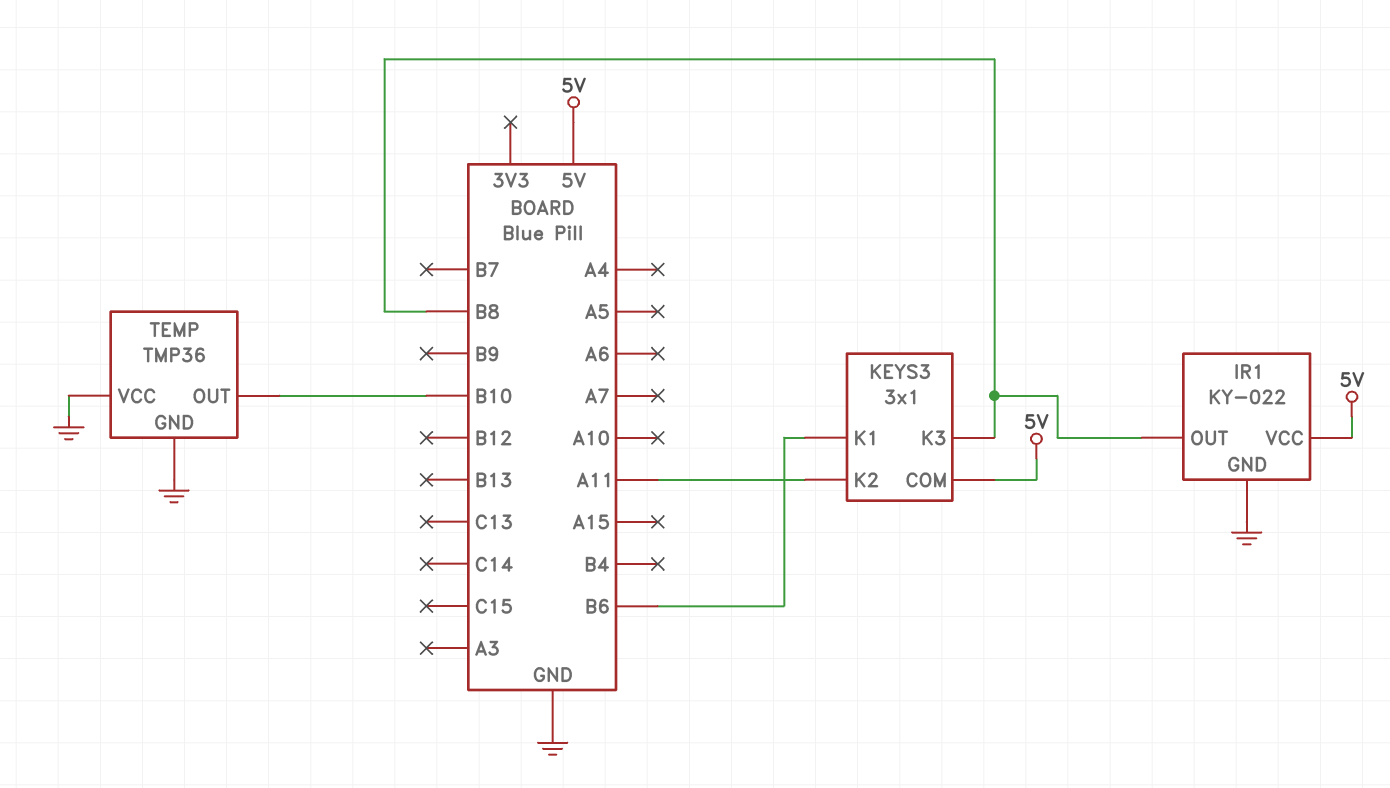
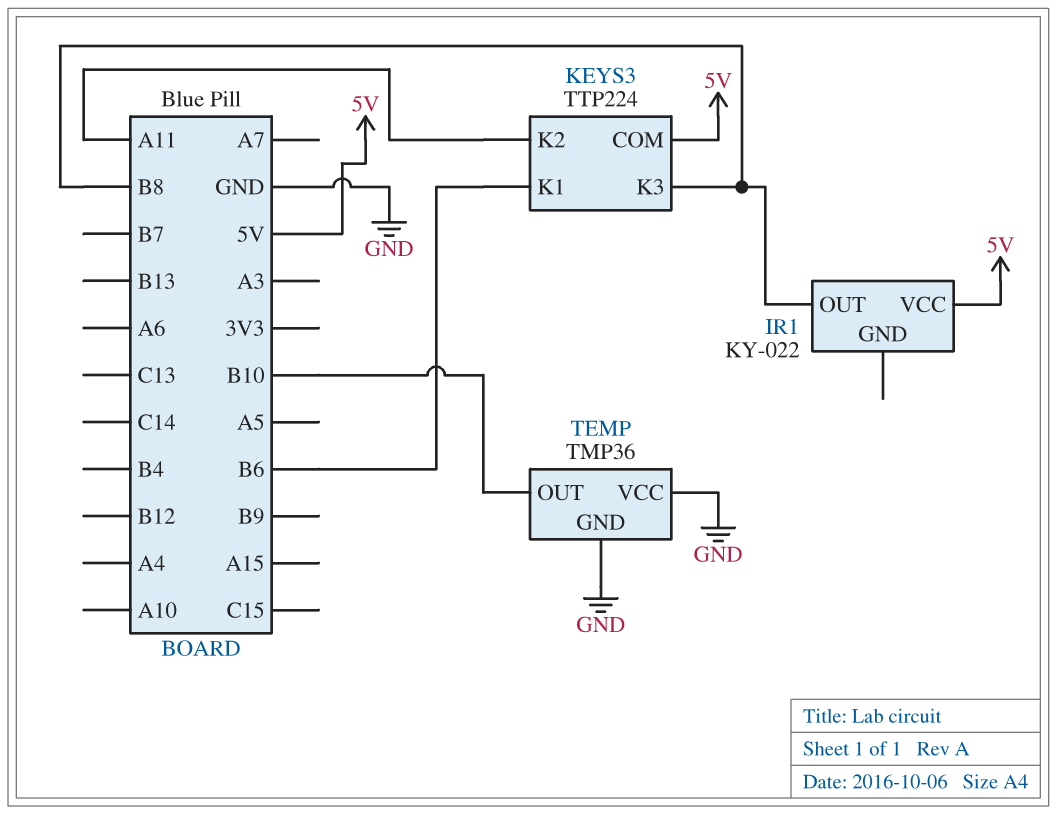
IR1 pin GND: GND -> none
KEYS3: 3x1 -> TTP224

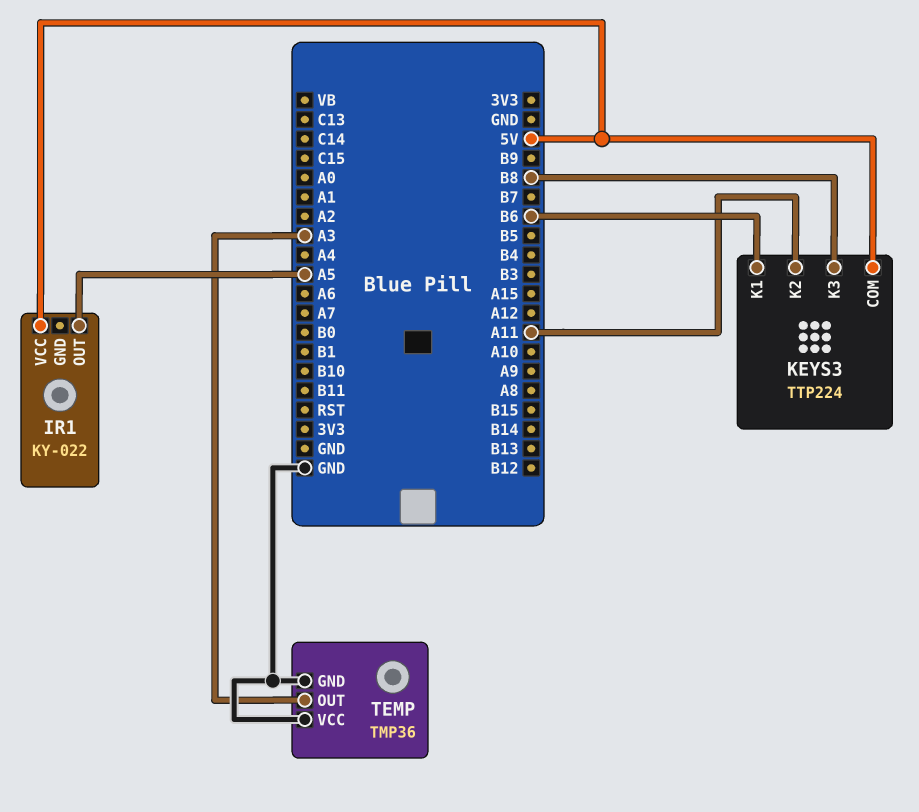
IR1 pin OUT: B8 -> A5
TEMP pin OUT: B10 -> A3

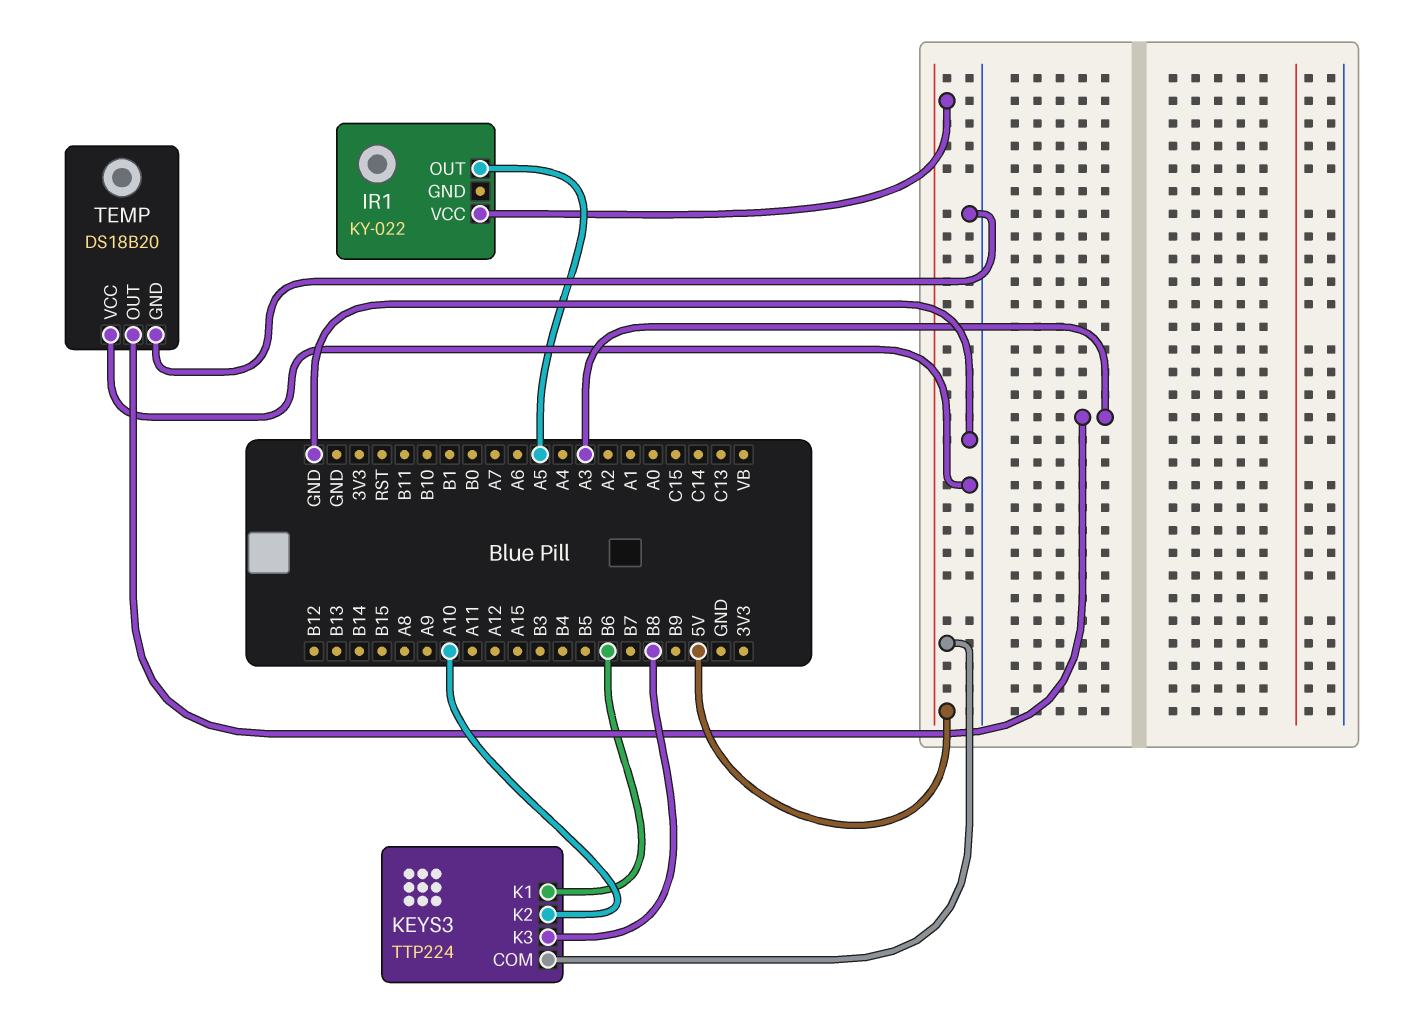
KEYS3 pin K2: A11 -> A10
TEMP: TMP36 -> DS18B20

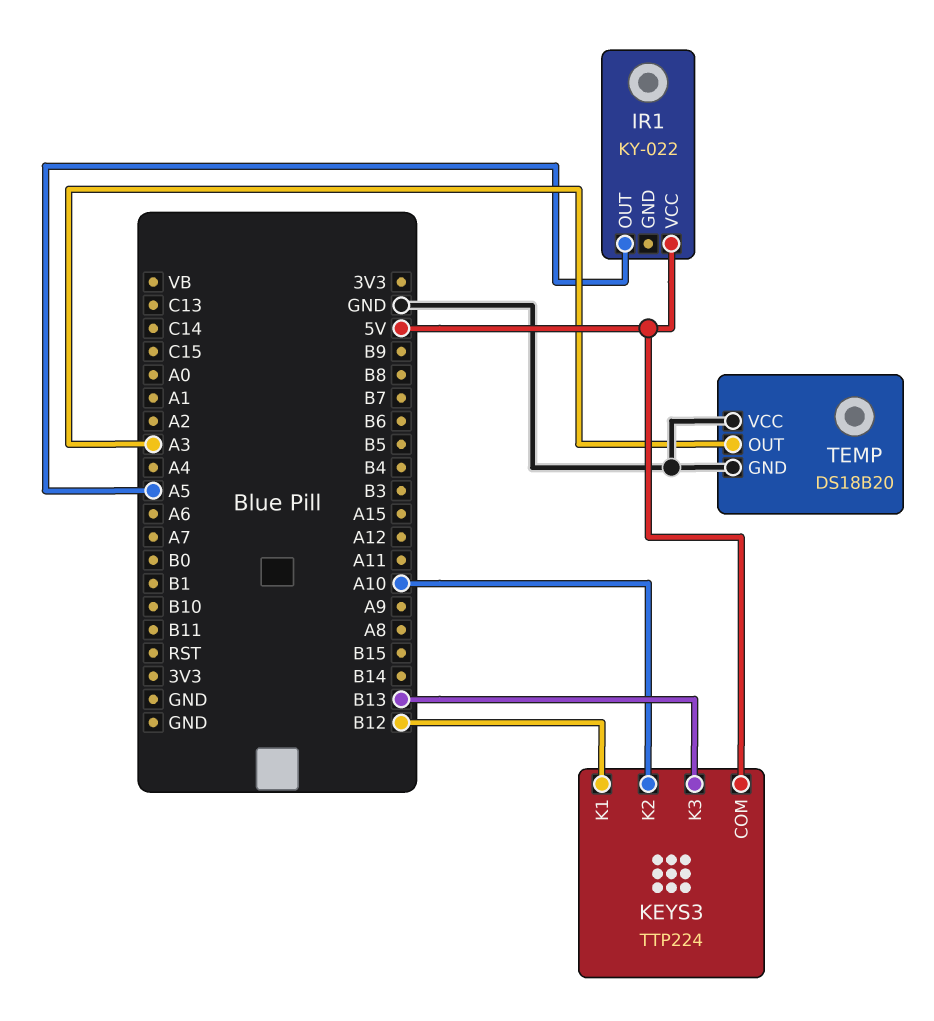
KEYS3 pin K1: B6 -> B12
KEYS3 pin K3: B8 -> B13

